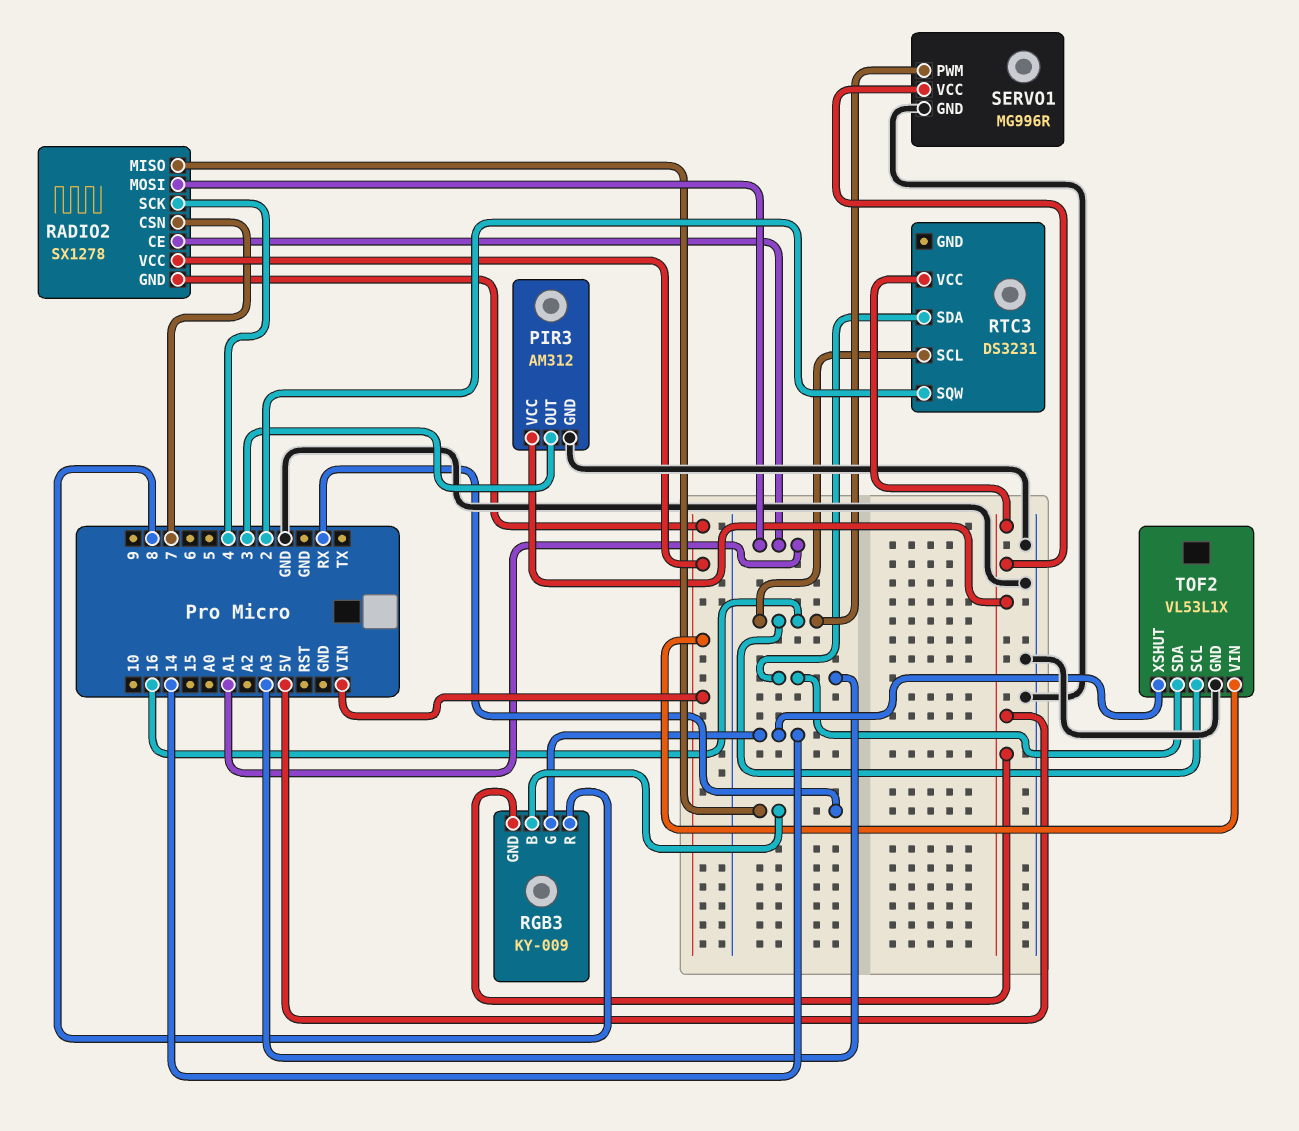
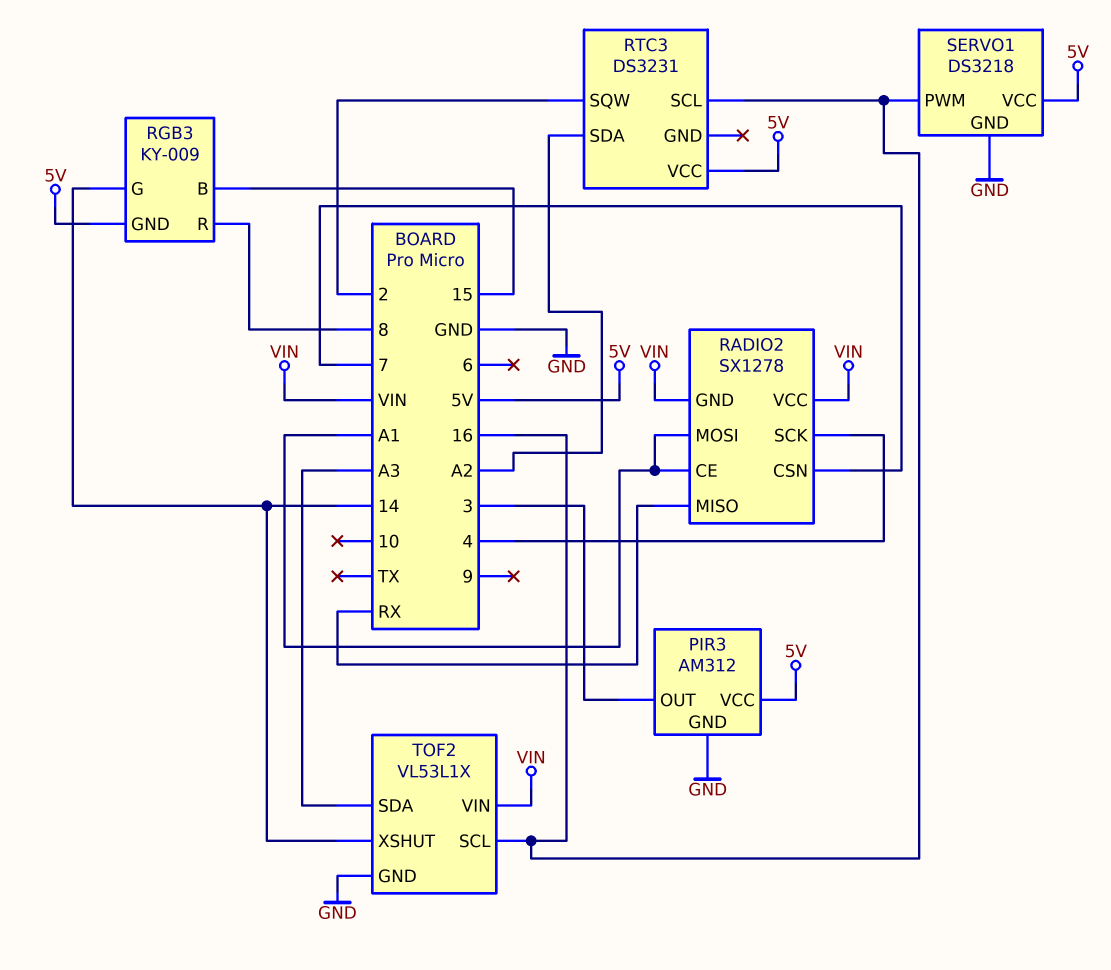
RGB3 pin B: RX -> 15
RTC3 pin SDA: A3 -> A2
SERVO1: MG996R -> DS3218

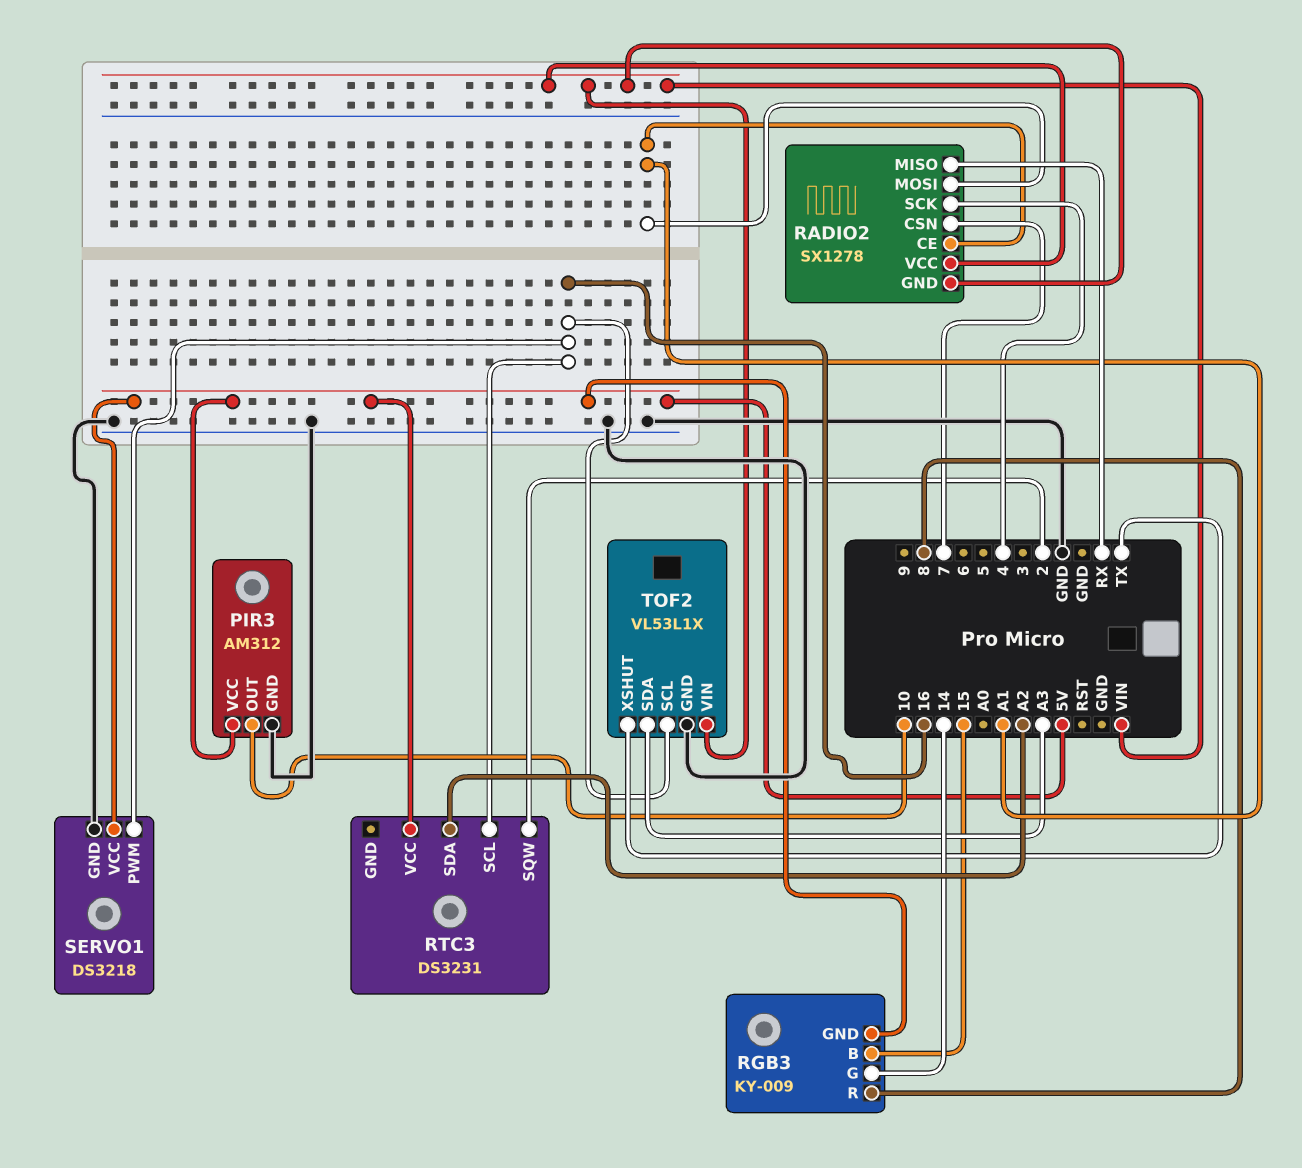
PIR3 pin OUT: 3 -> 10
TOF2 pin XSHUT: 14 -> TX

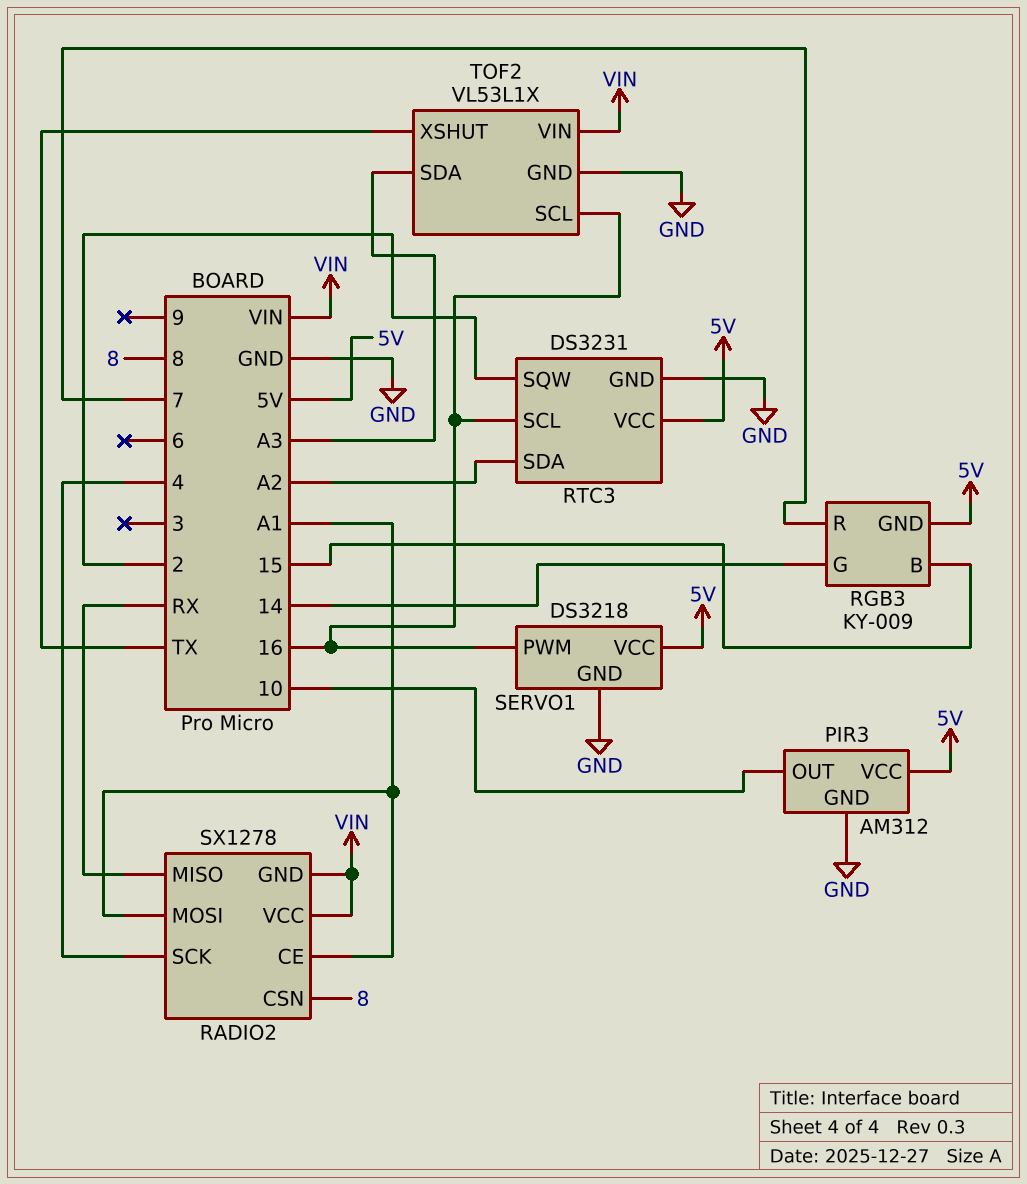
RADIO2 pin CSN: 7 -> 8
RGB3 pin R: 8 -> 7
RTC3 pin GND: none -> GND

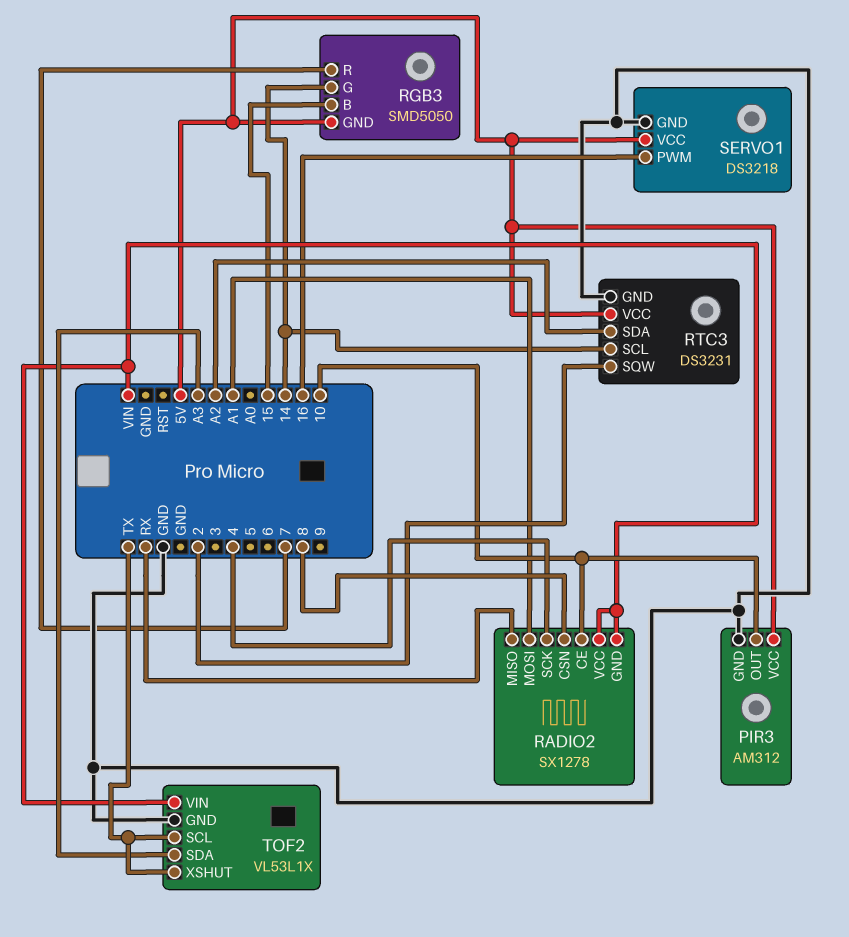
RADIO2 pin CE: A1 -> 10
RGB3: KY-009 -> SMD5050
RTC3 pin SCL: 16 -> 14
TOF2 pin SCL: 16 -> TX

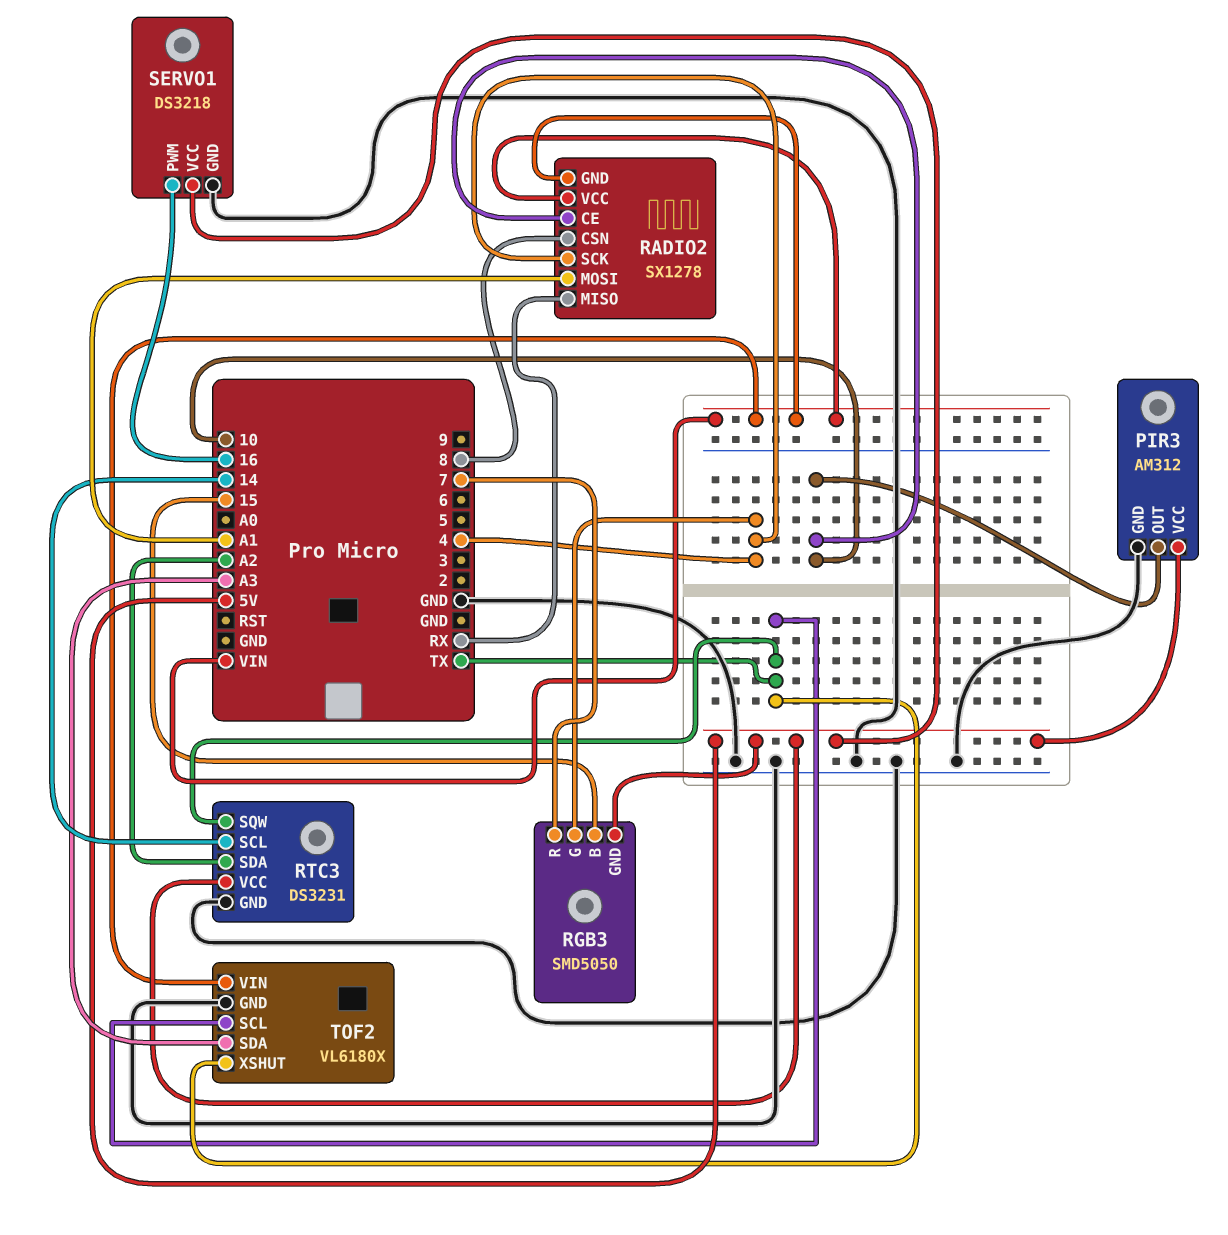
RGB3 pin G: 14 -> 4
RTC3 pin SQW: 2 -> TX
TOF2: VL53L1X -> VL6180X

